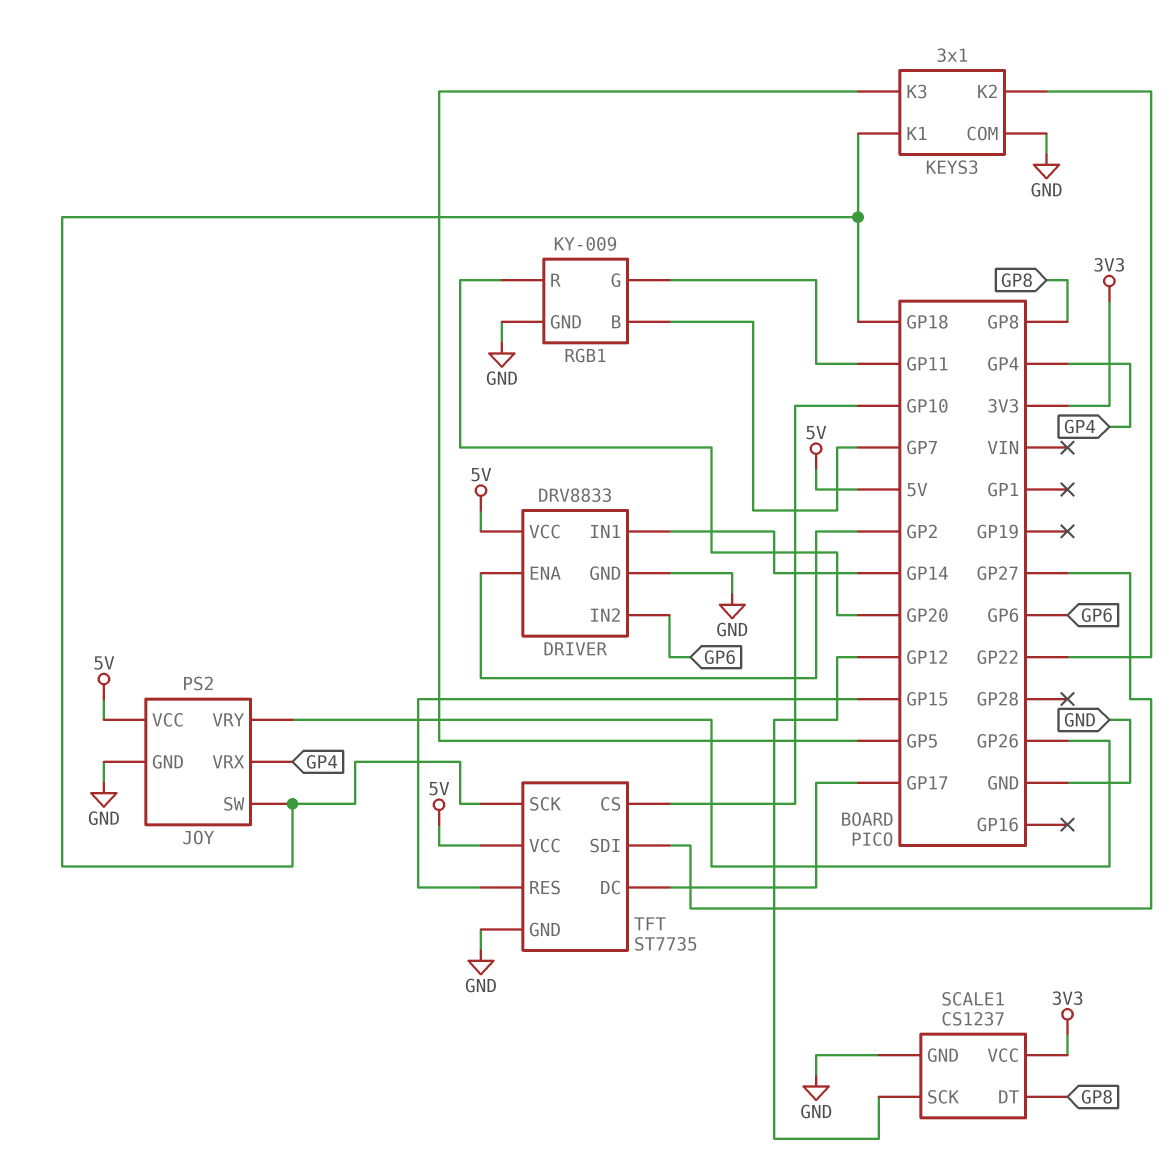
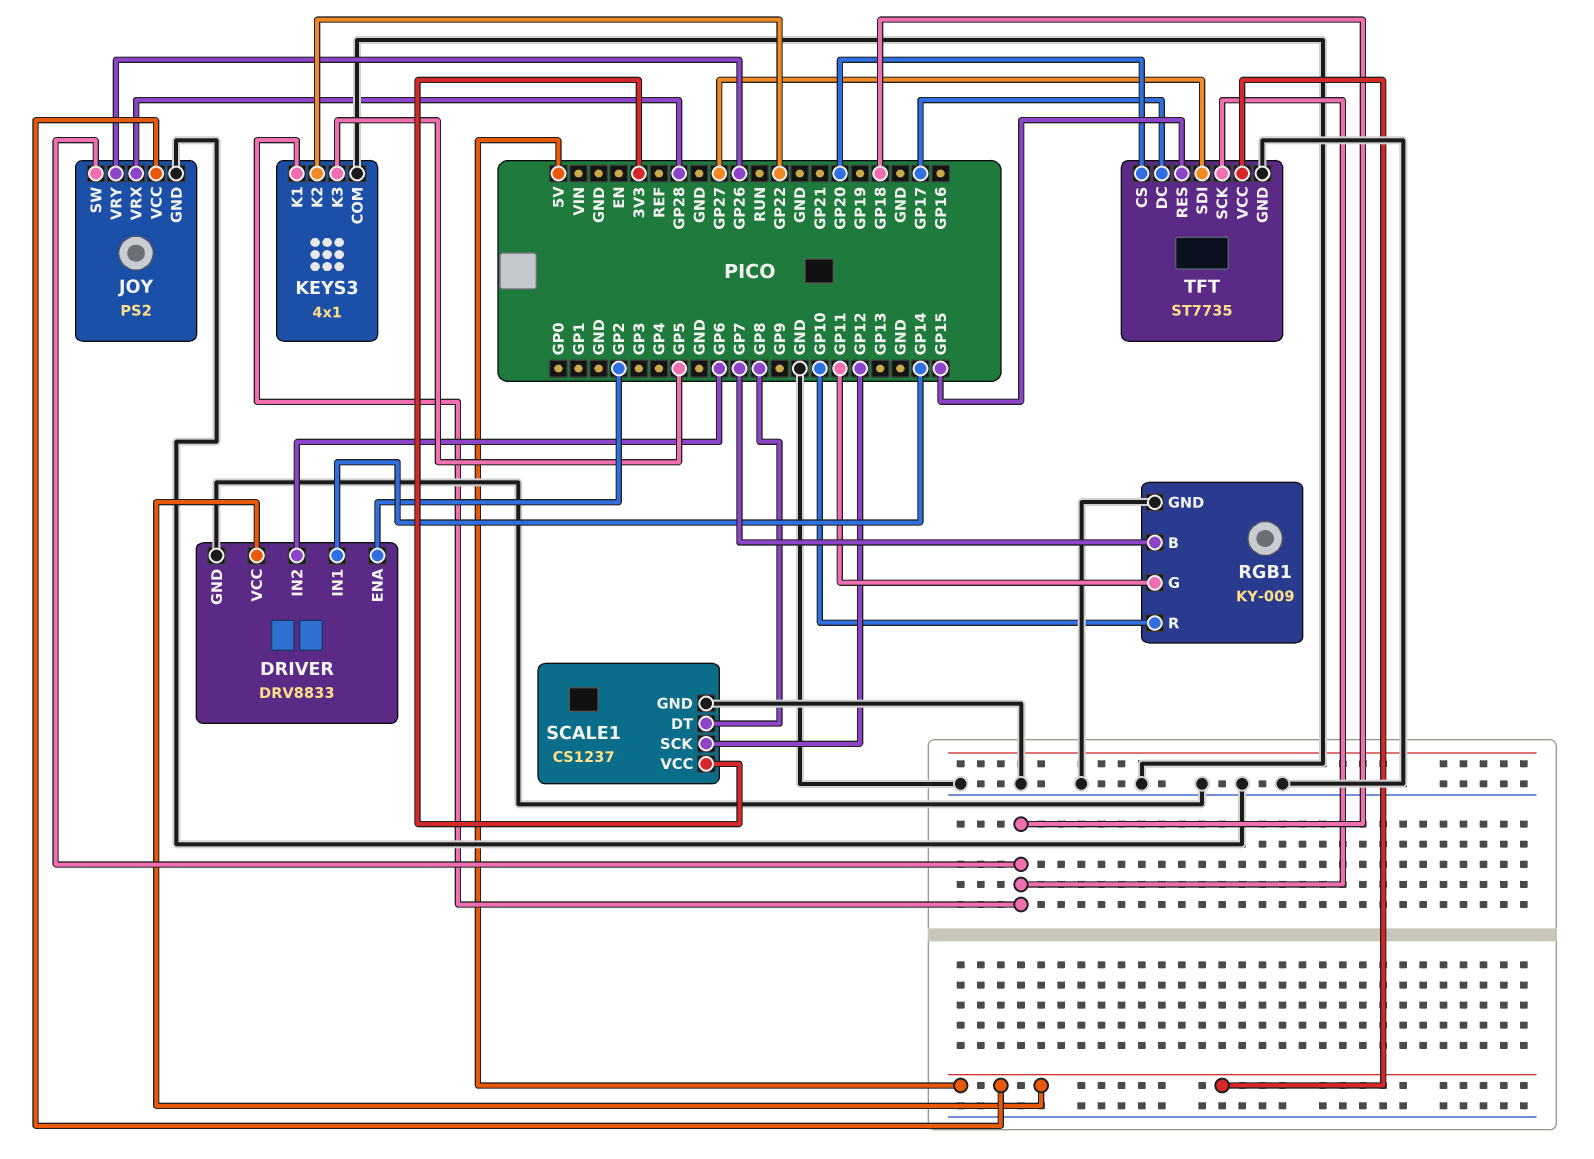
JOY pin VRX: GP4 -> GP28
KEYS3: 3x1 -> 4x1
RGB1 pin R: GP20 -> GP10
TFT pin CS: GP10 -> GP20

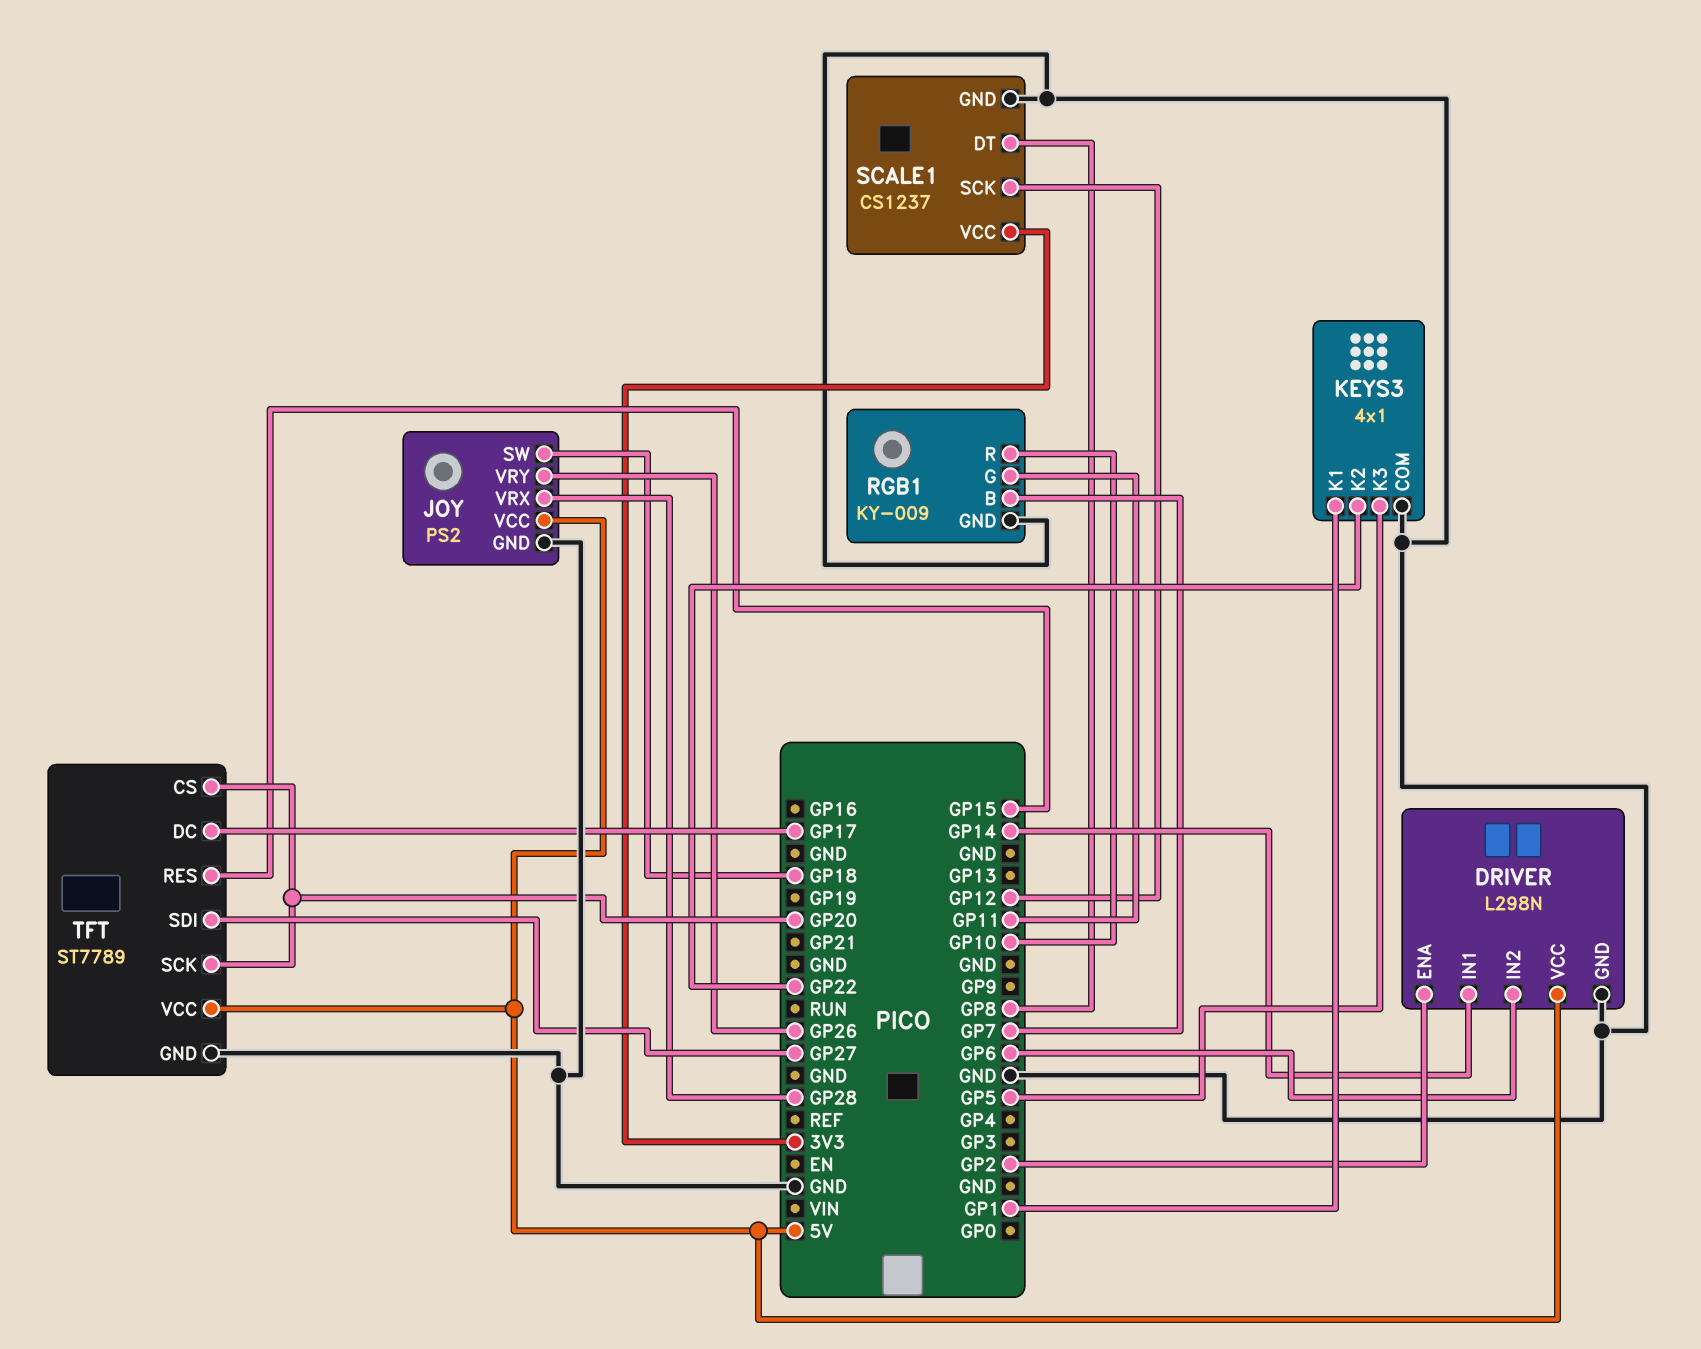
DRIVER: DRV8833 -> L298N
KEYS3 pin K1: GP18 -> GP1
TFT: ST7735 -> ST7789
TFT pin SCK: GP18 -> GP20

